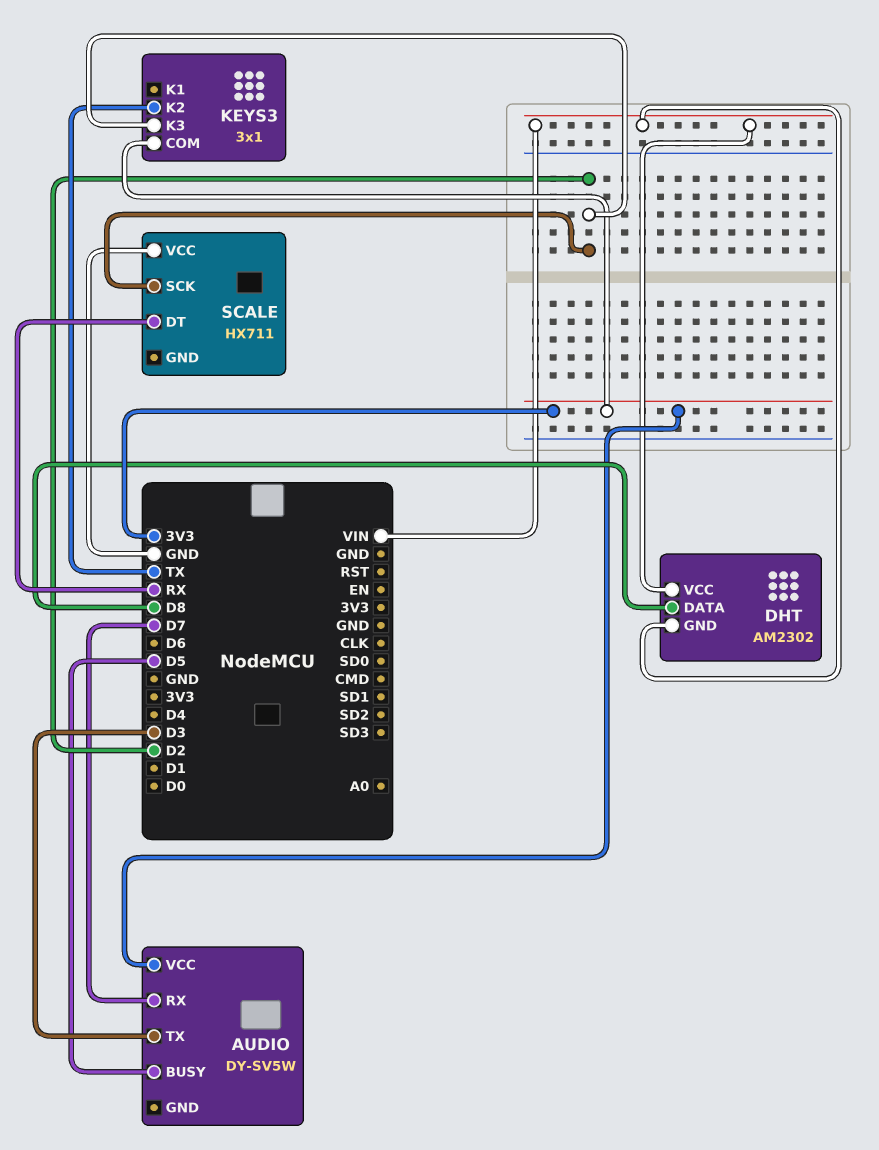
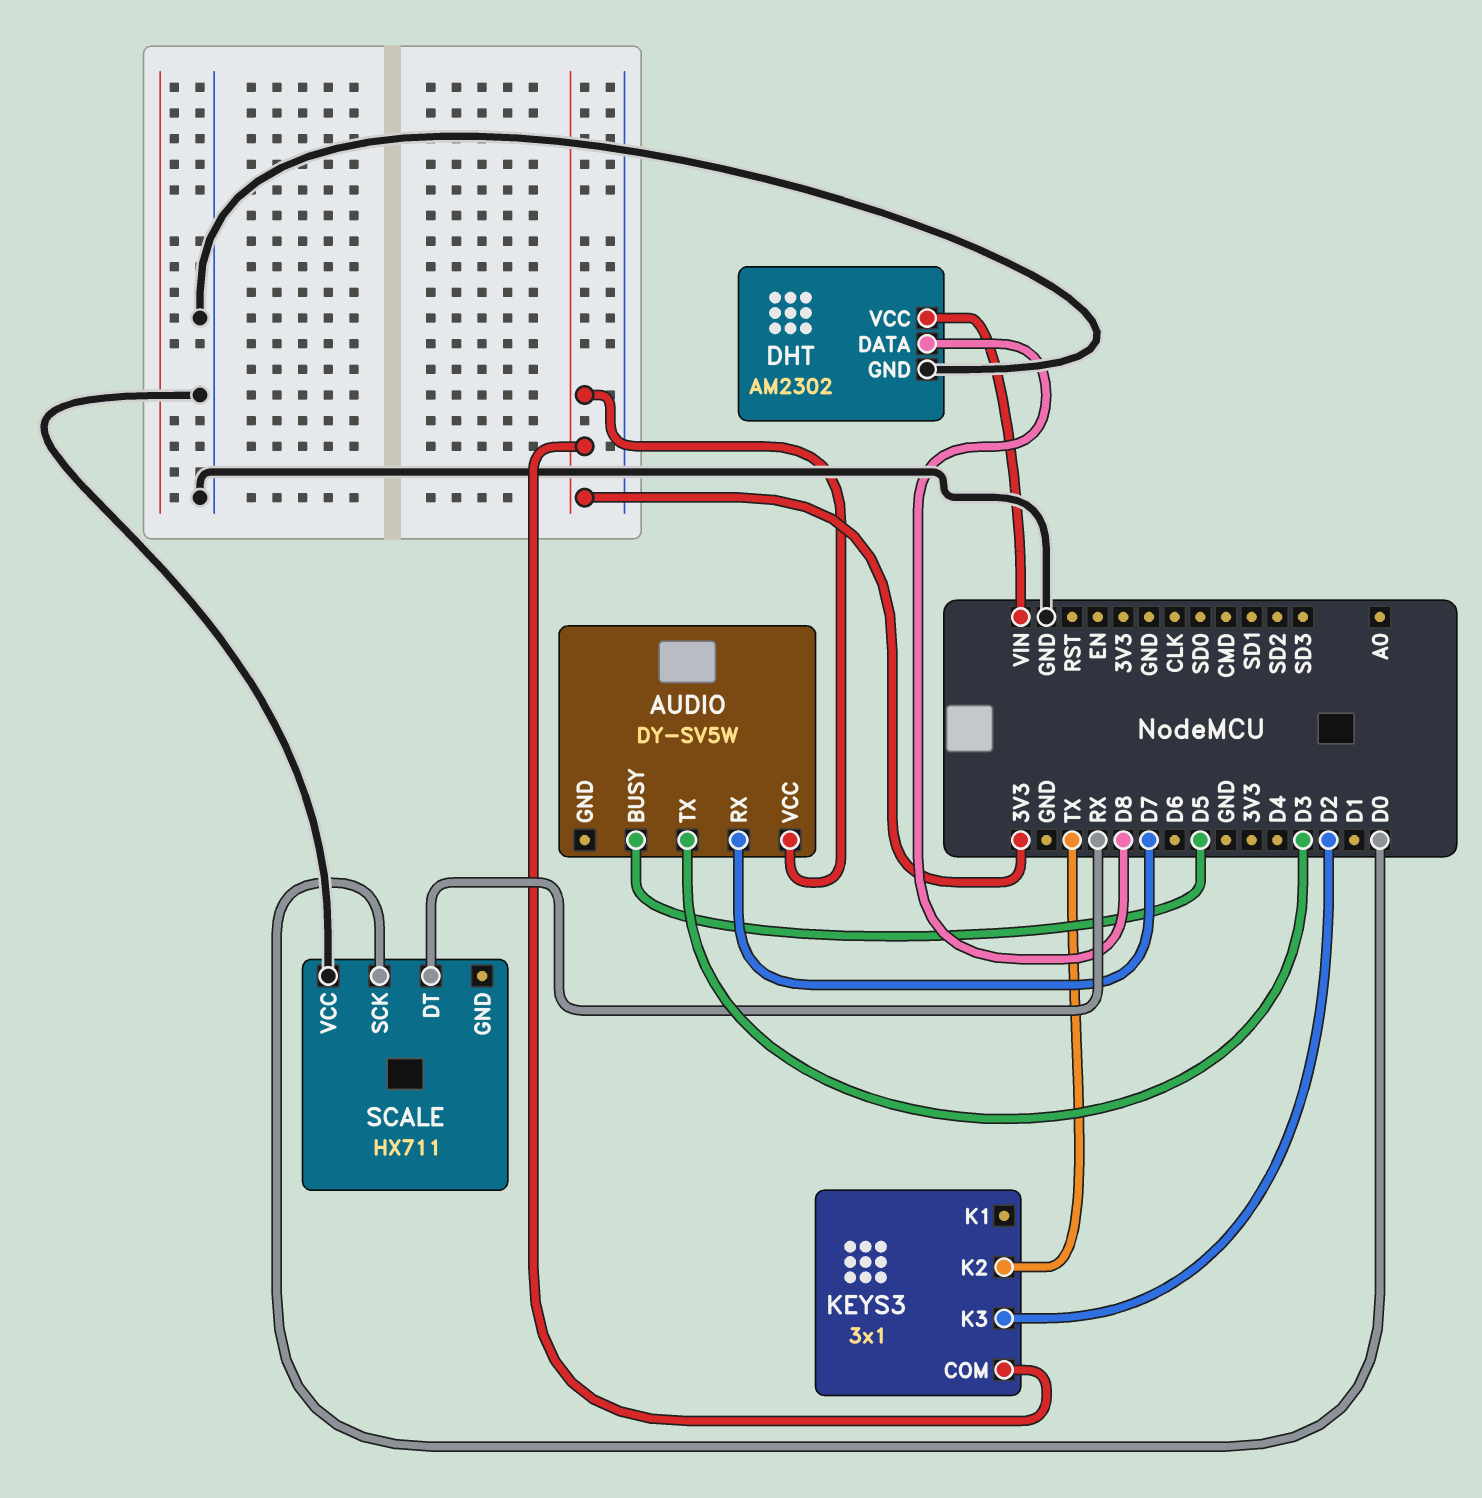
DHT pin GND: VIN -> GND
SCALE pin SCK: D2 -> D0

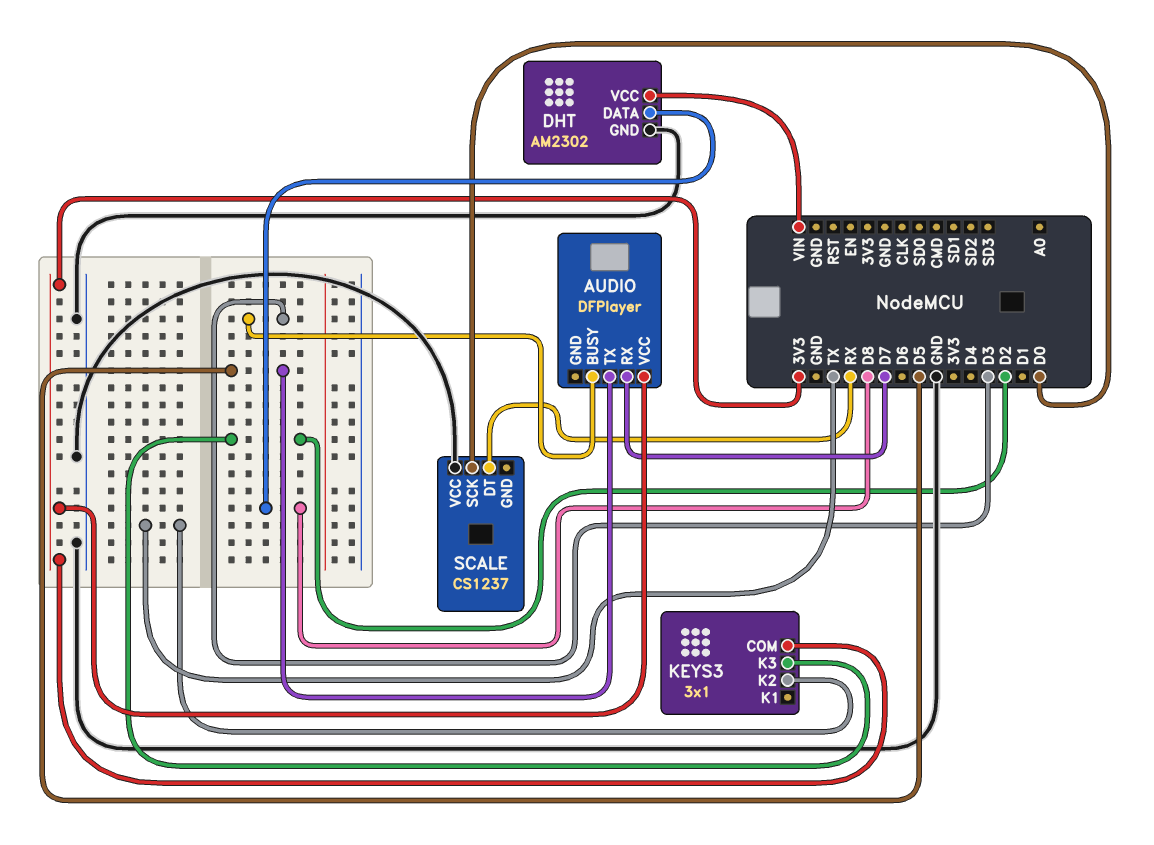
AUDIO: DY-SV5W -> DFPlayer
AUDIO pin BUSY: D5 -> D3
AUDIO pin TX: D3 -> D5
SCALE: HX711 -> CS1237

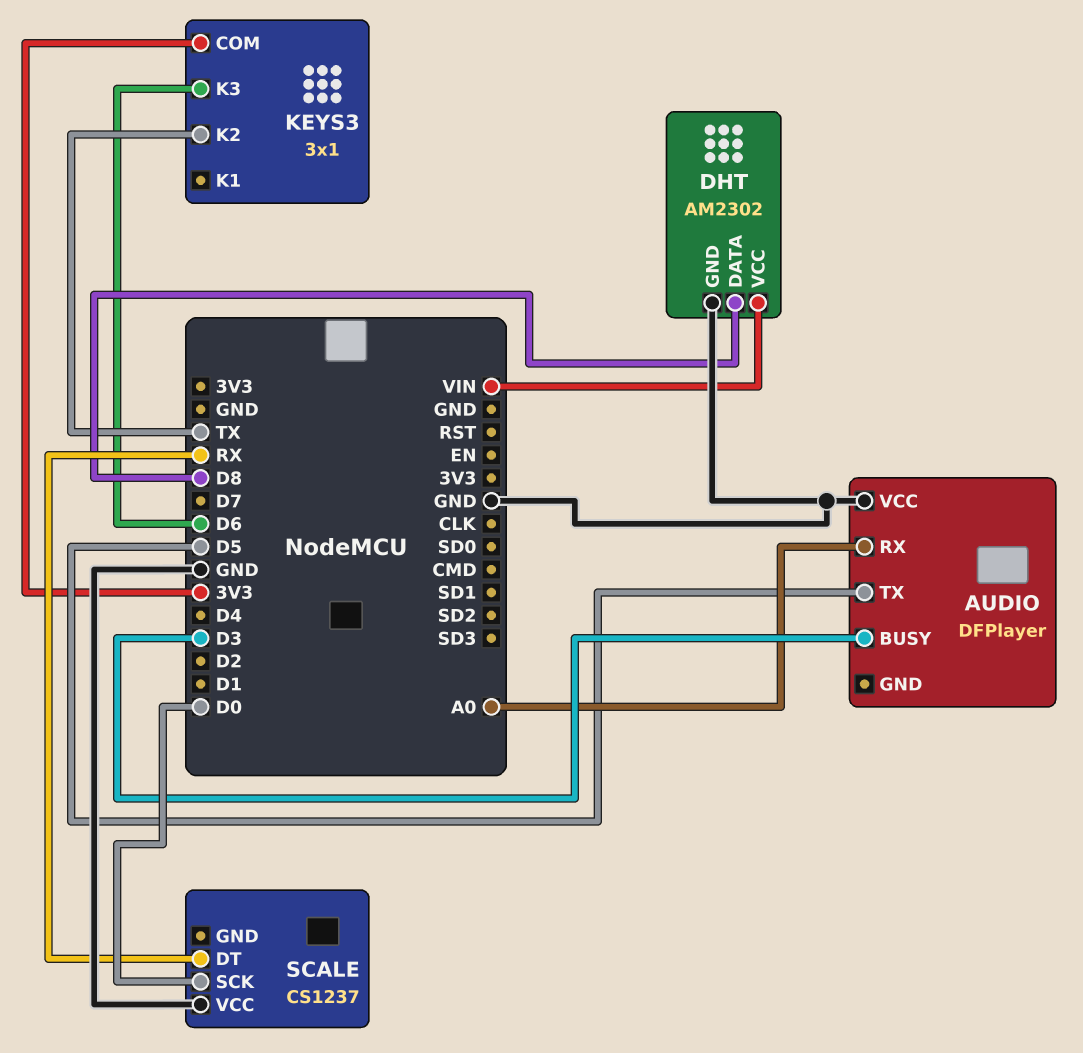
AUDIO pin RX: D7 -> A0
AUDIO pin VCC: 3V3 -> GND
KEYS3 pin K3: D2 -> D6

